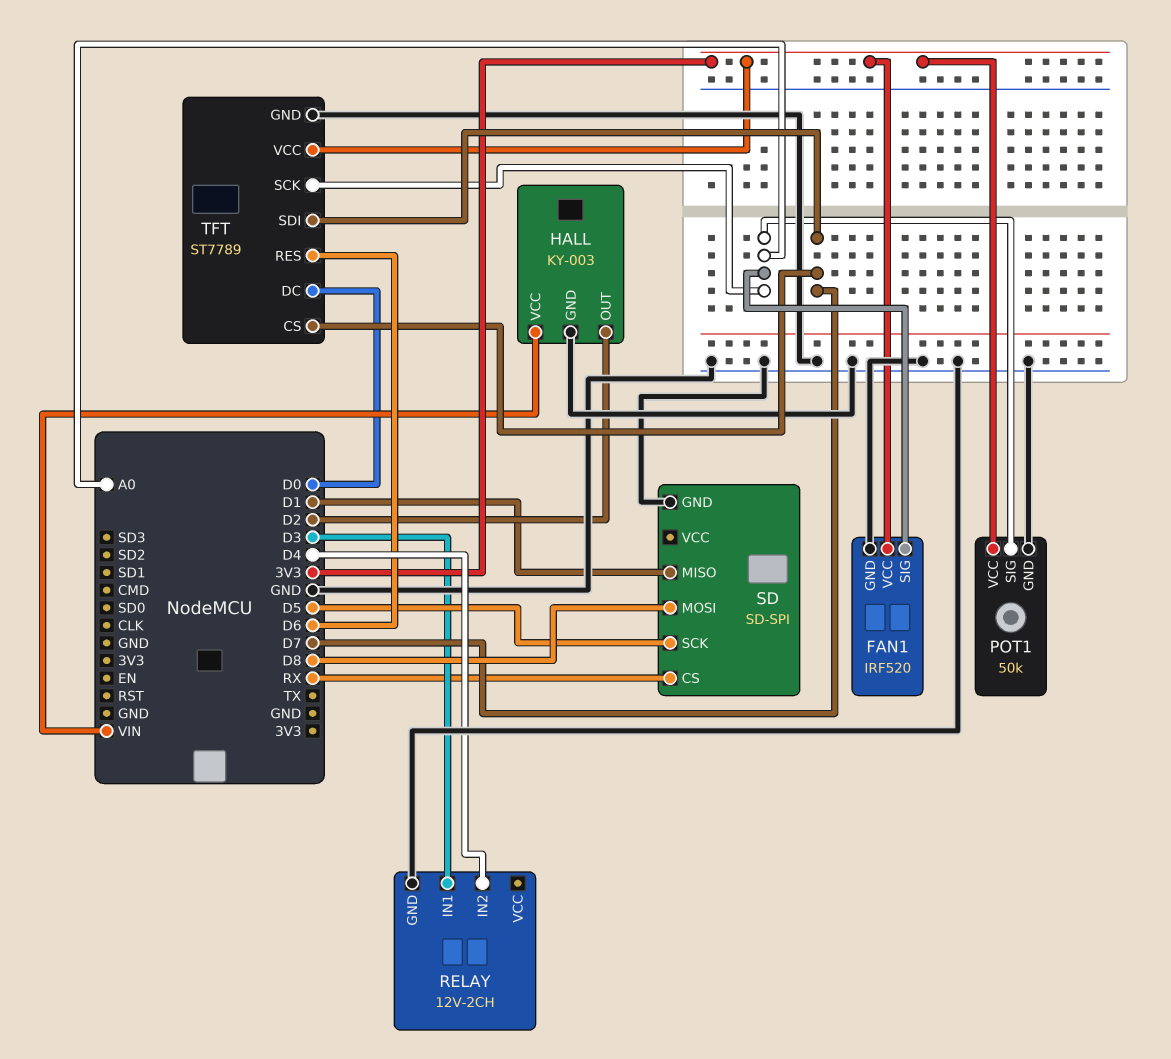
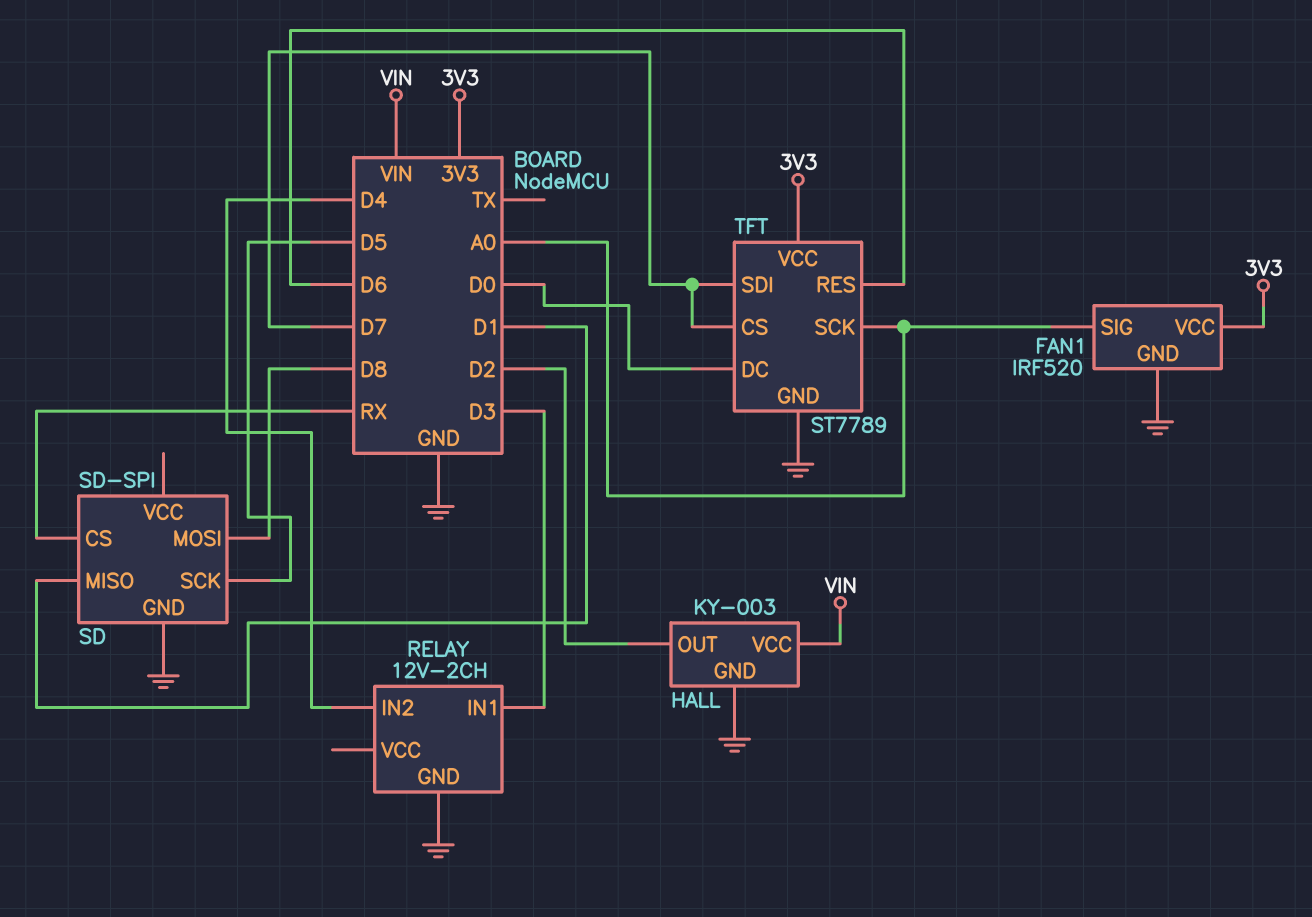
POT1: 50k -> none
POT1 pin GND: GND -> none
POT1 pin SIG: A0 -> none
POT1 pin VCC: 3V3 -> none

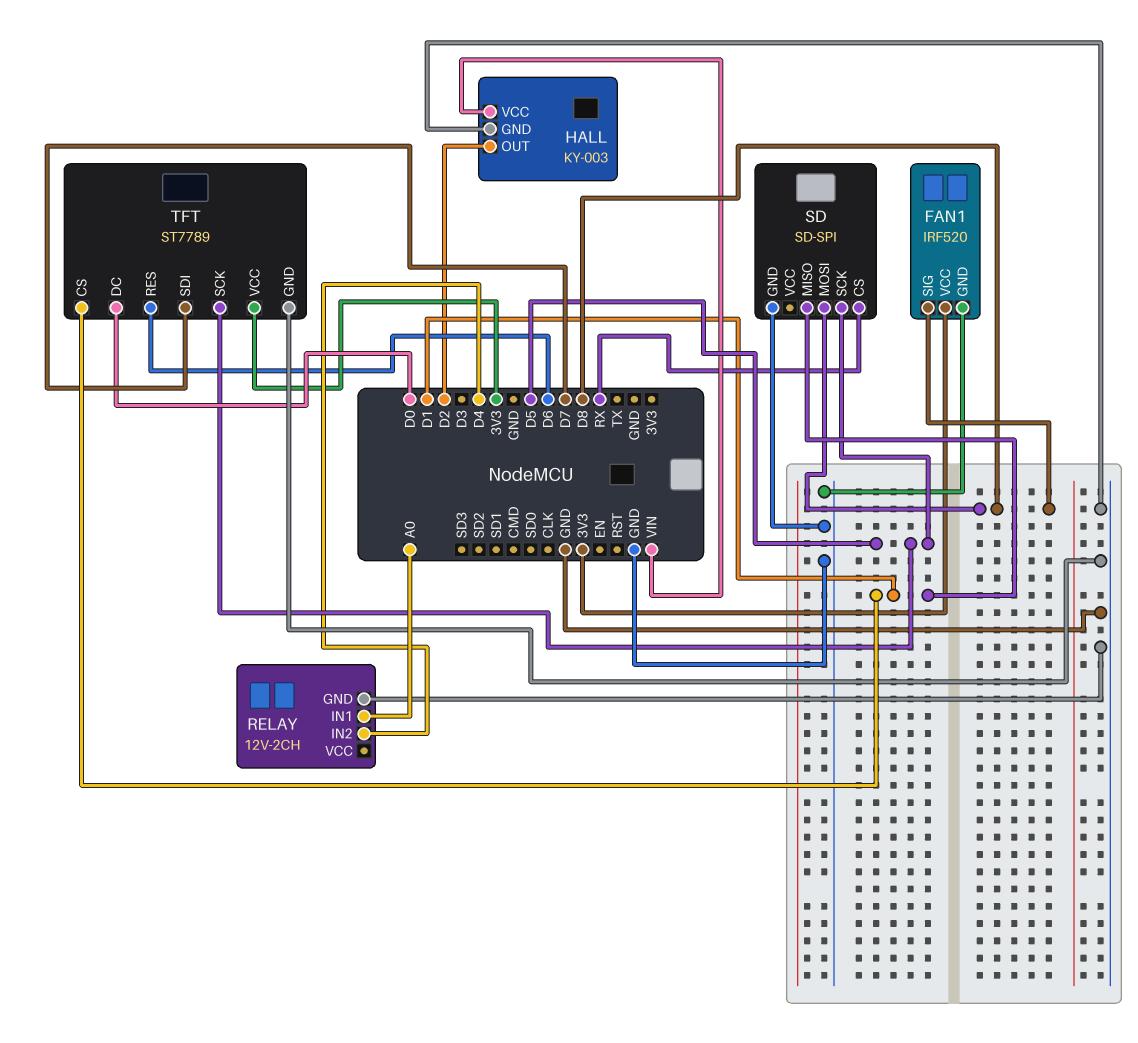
FAN1 pin SIG: A0 -> D8
RELAY pin IN1: D3 -> A0
TFT pin CS: D7 -> D1
TFT pin SCK: A0 -> D5

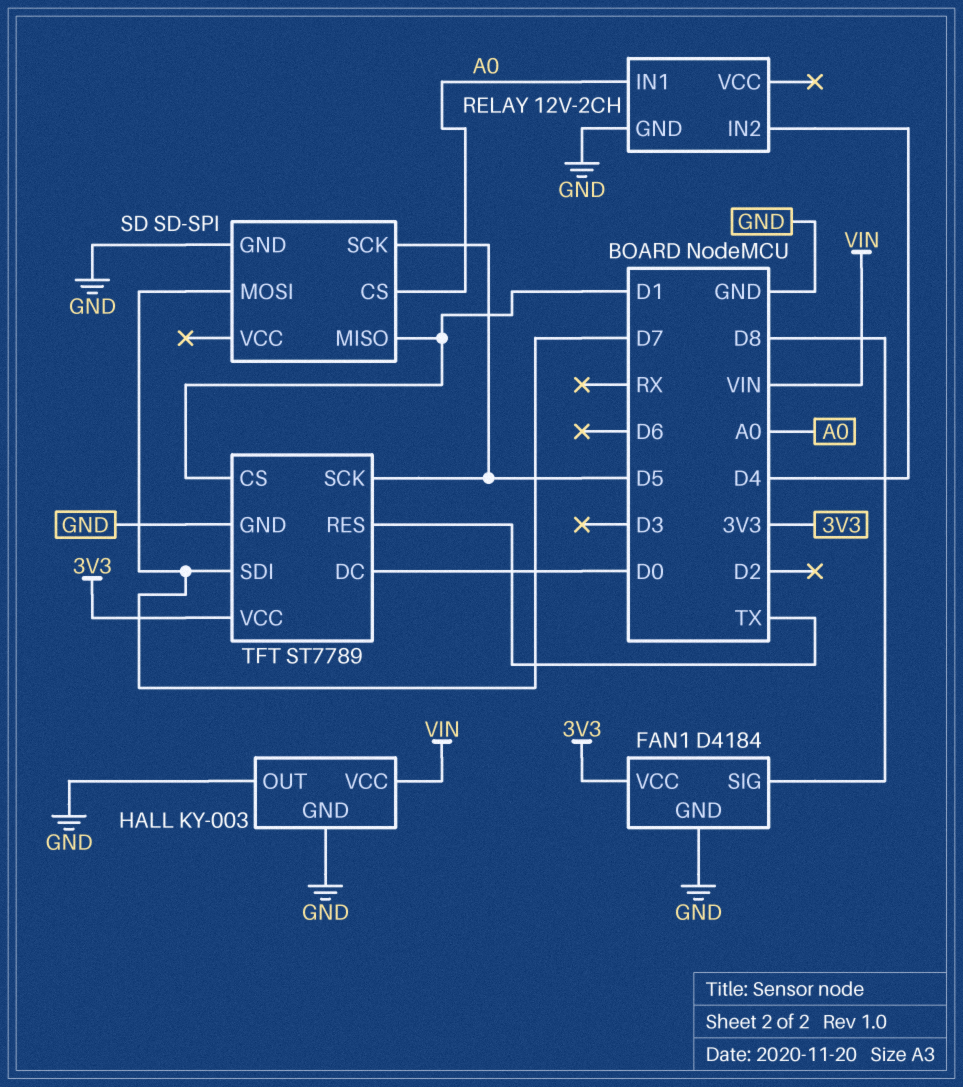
FAN1: IRF520 -> D4184
HALL pin OUT: D2 -> GND
SD pin CS: RX -> A0
SD pin MOSI: D8 -> D7
TFT pin RES: D6 -> TX

